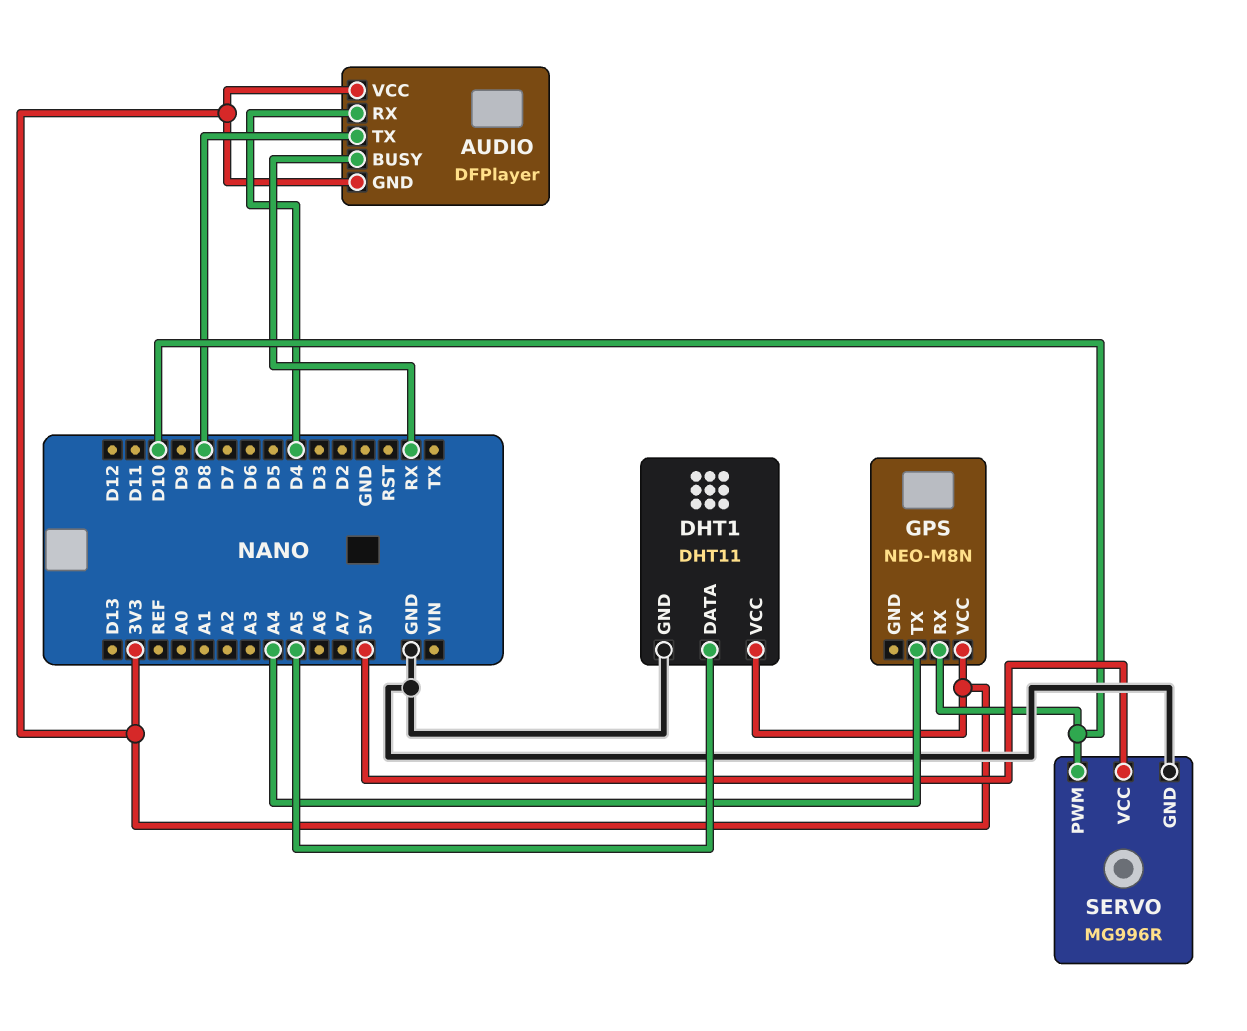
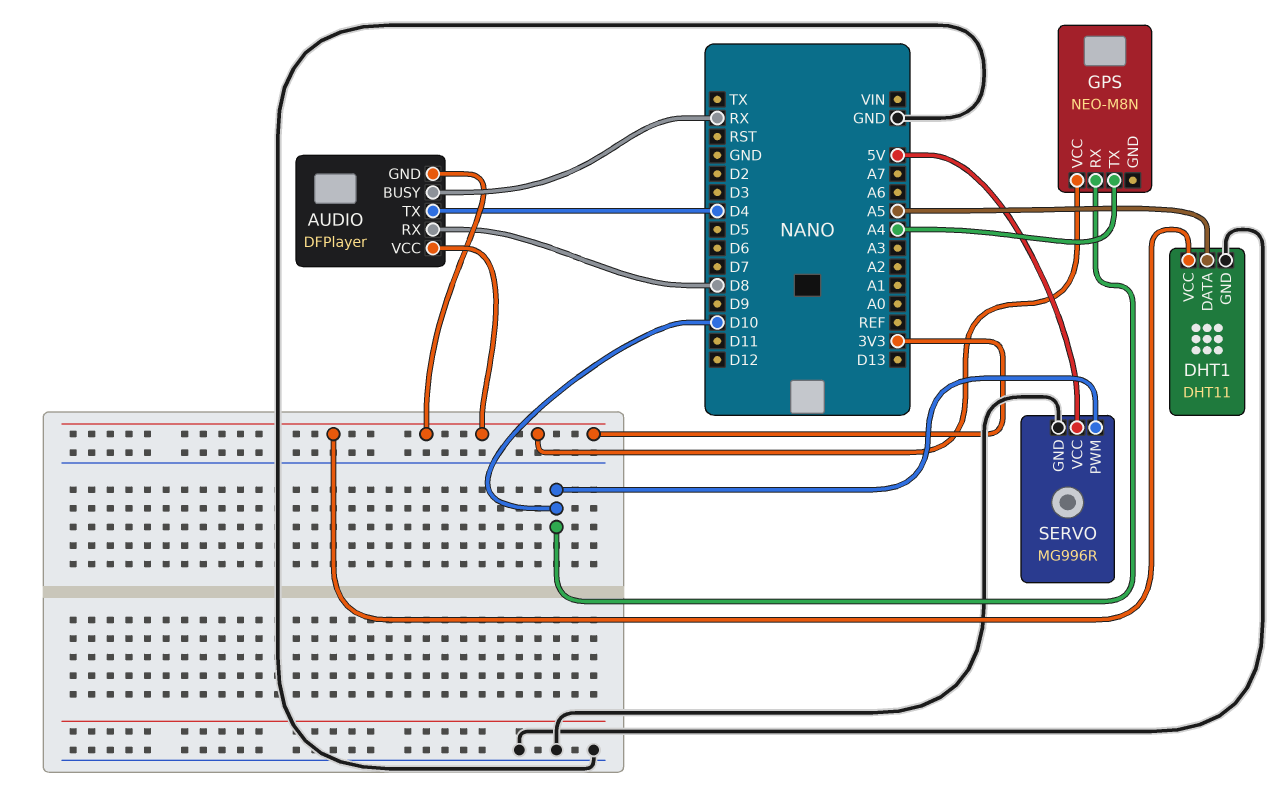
AUDIO pin RX: D4 -> D8
AUDIO pin TX: D8 -> D4

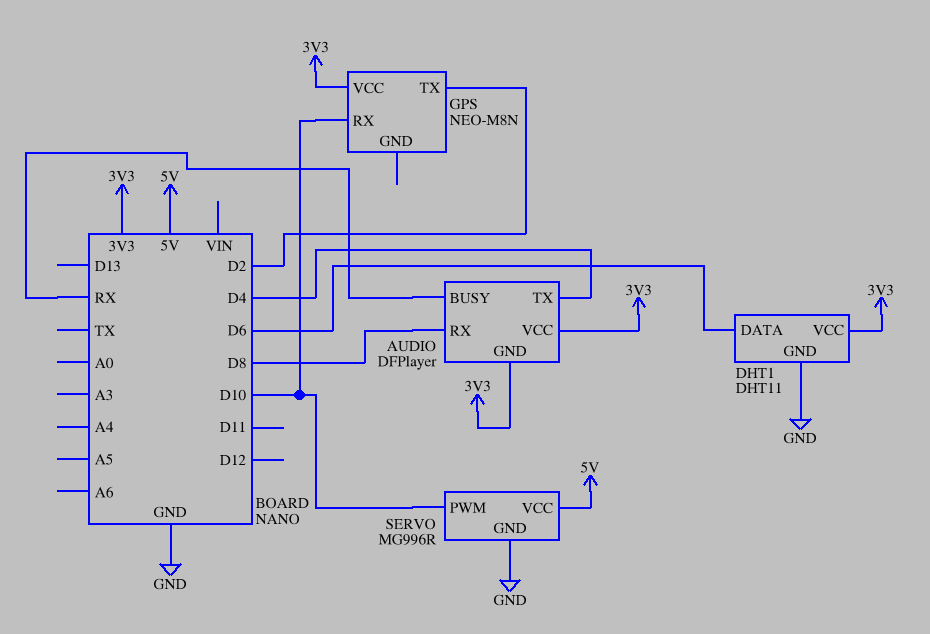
DHT1 pin DATA: A5 -> D6
GPS pin TX: A4 -> D2

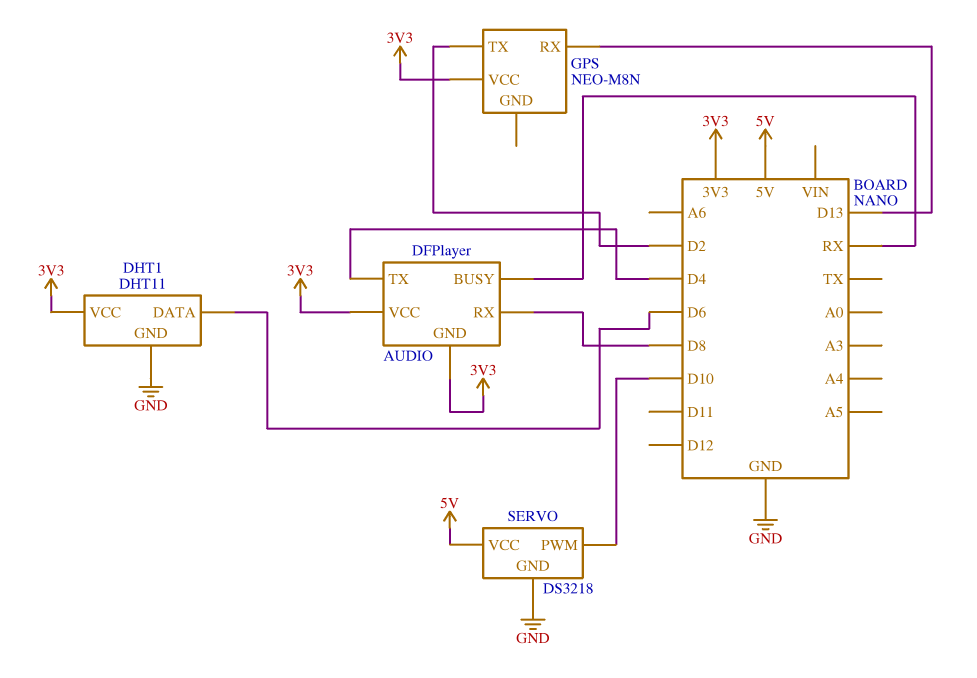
GPS pin RX: D10 -> D13
SERVO: MG996R -> DS3218

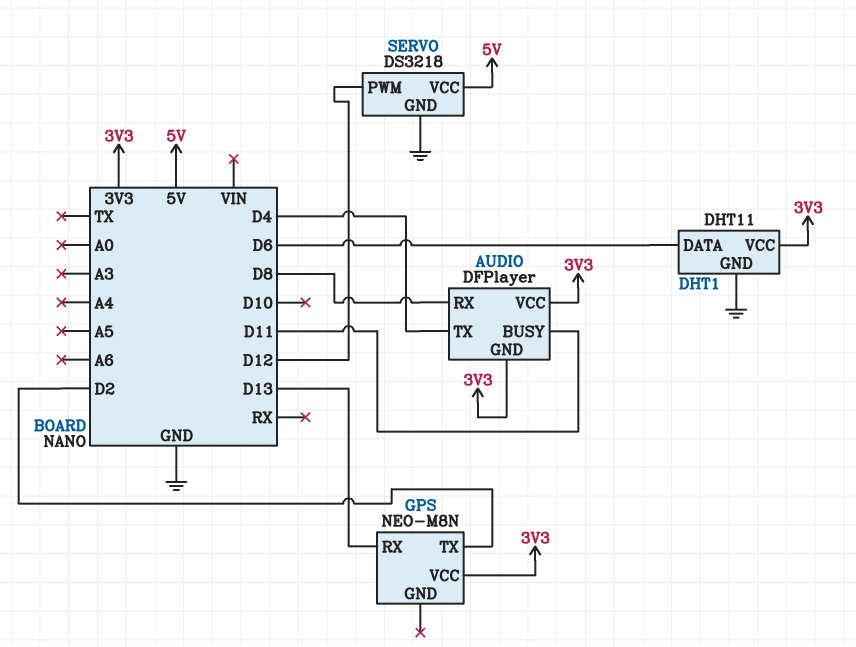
AUDIO pin BUSY: RX -> D11
SERVO pin PWM: D10 -> D12

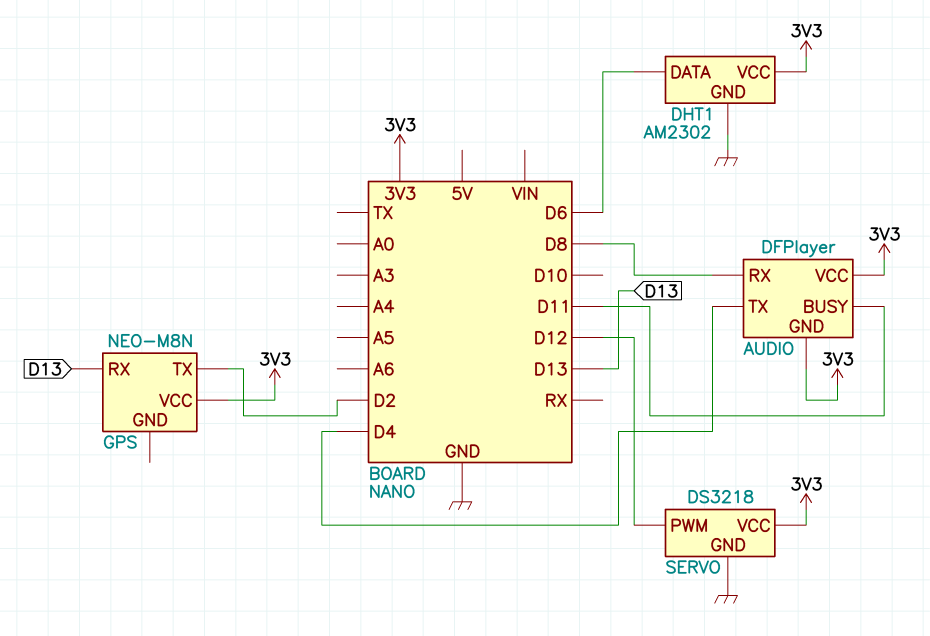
DHT1: DHT11 -> AM2302
SERVO pin VCC: 5V -> 3V3

